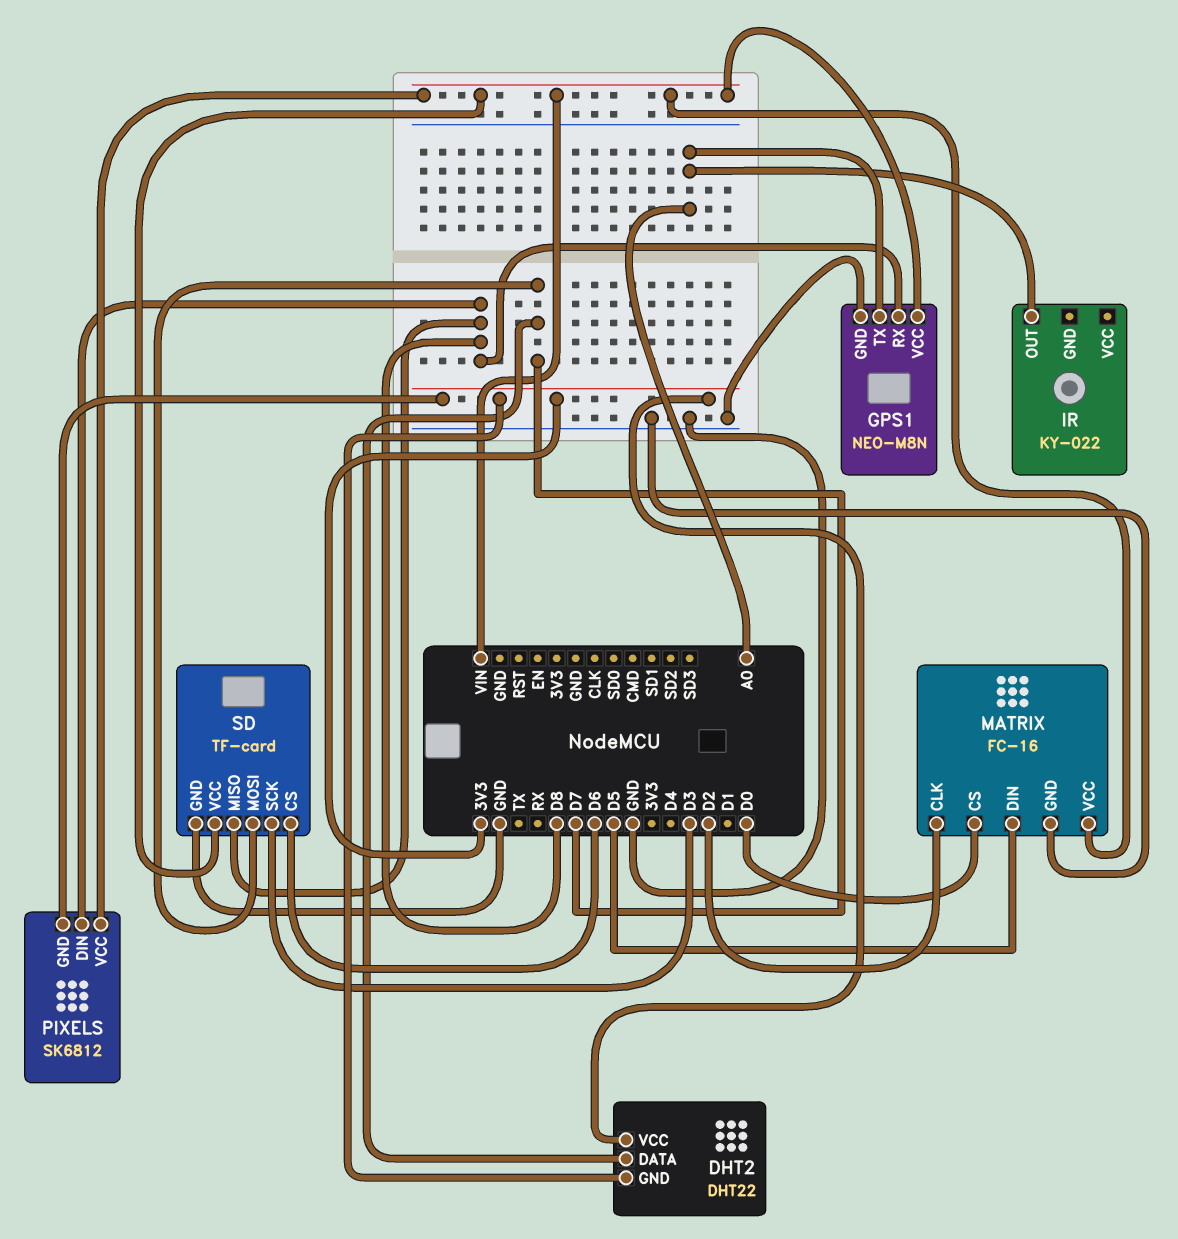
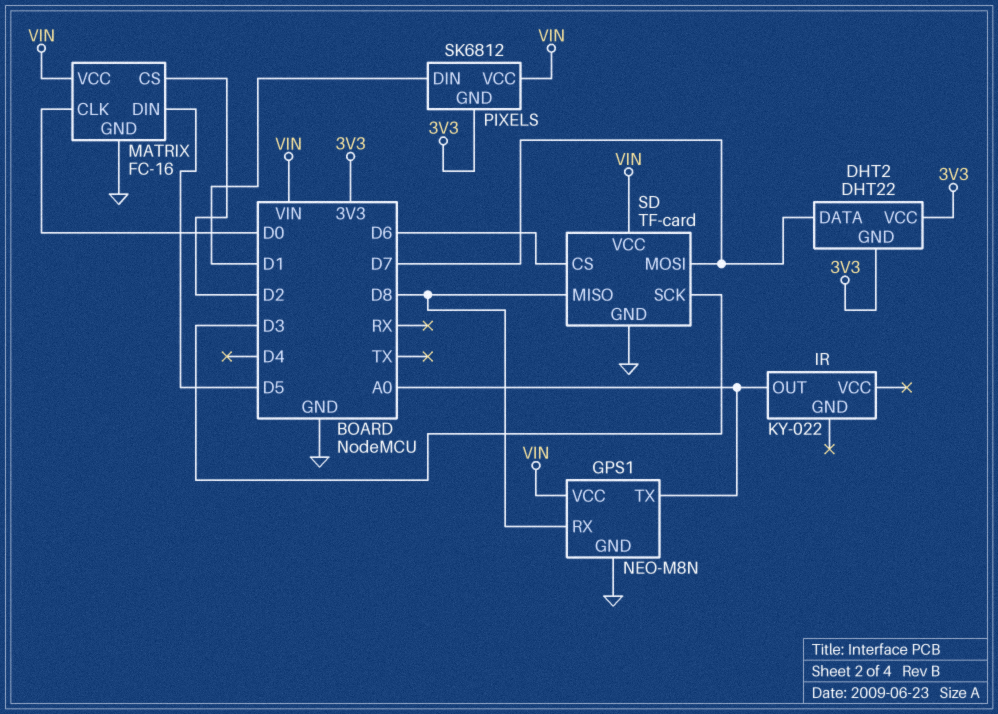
MATRIX pin CLK: D2 -> D0
MATRIX pin CS: D0 -> D2
PIXELS pin DIN: D8 -> D1

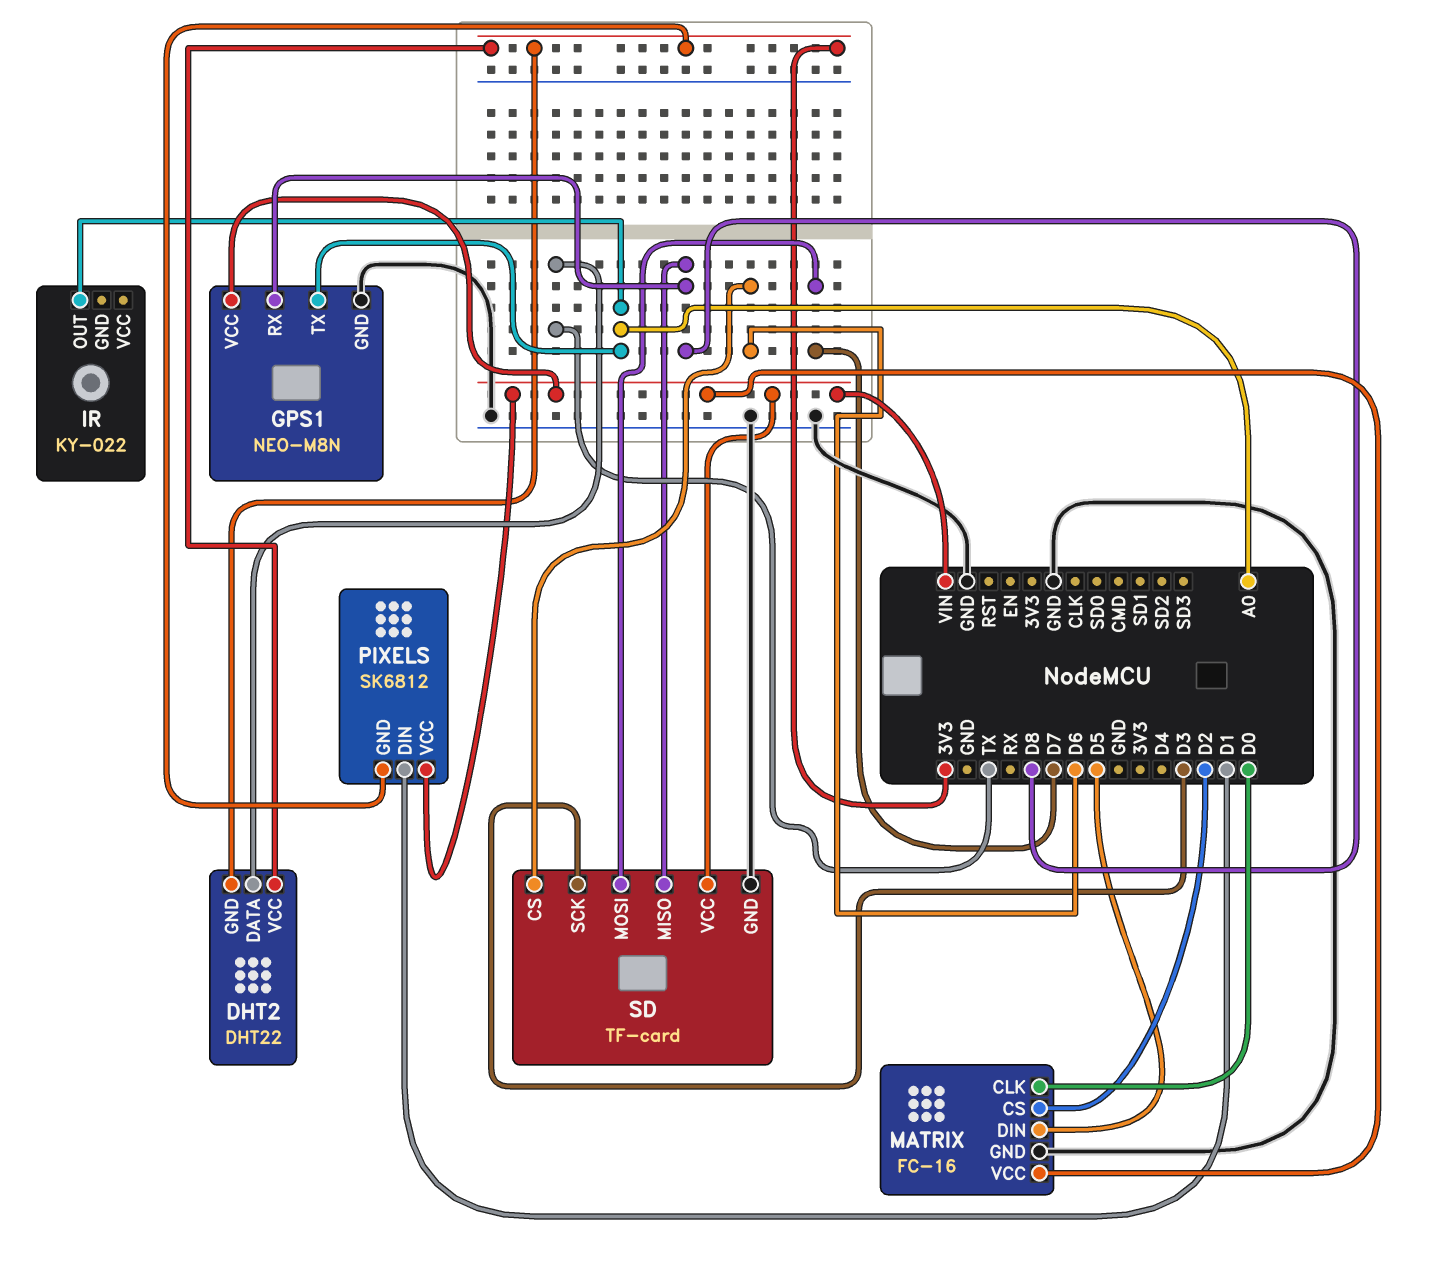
DHT2 pin DATA: D7 -> TX

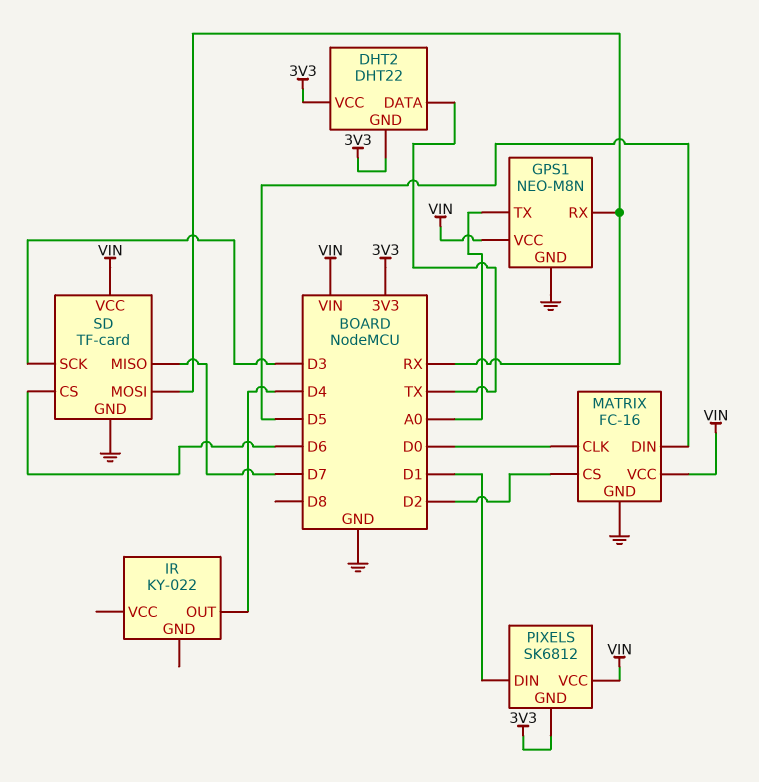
GPS1 pin RX: D8 -> RX
IR pin OUT: A0 -> D4
SD pin MISO: D8 -> D7
SD pin MOSI: D7 -> RX

